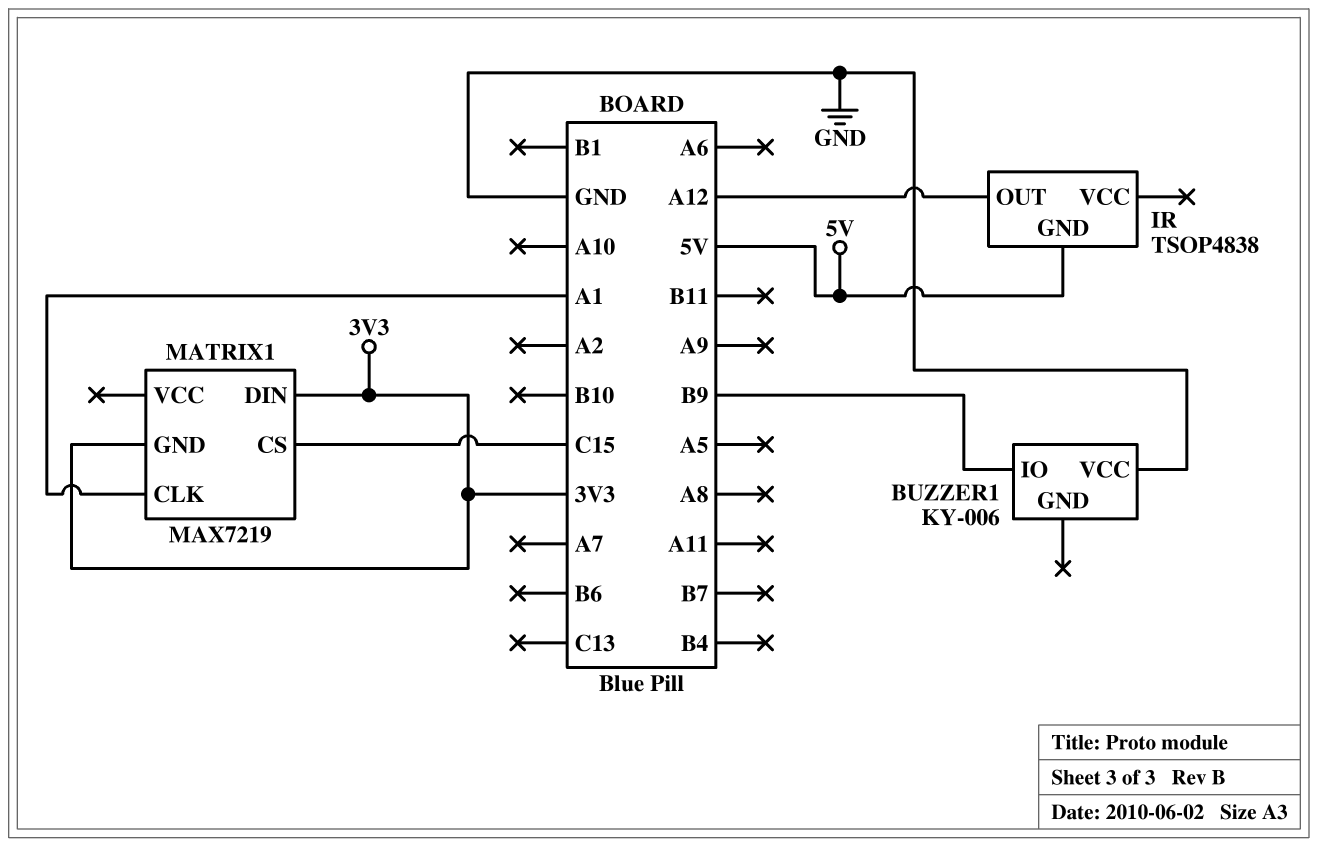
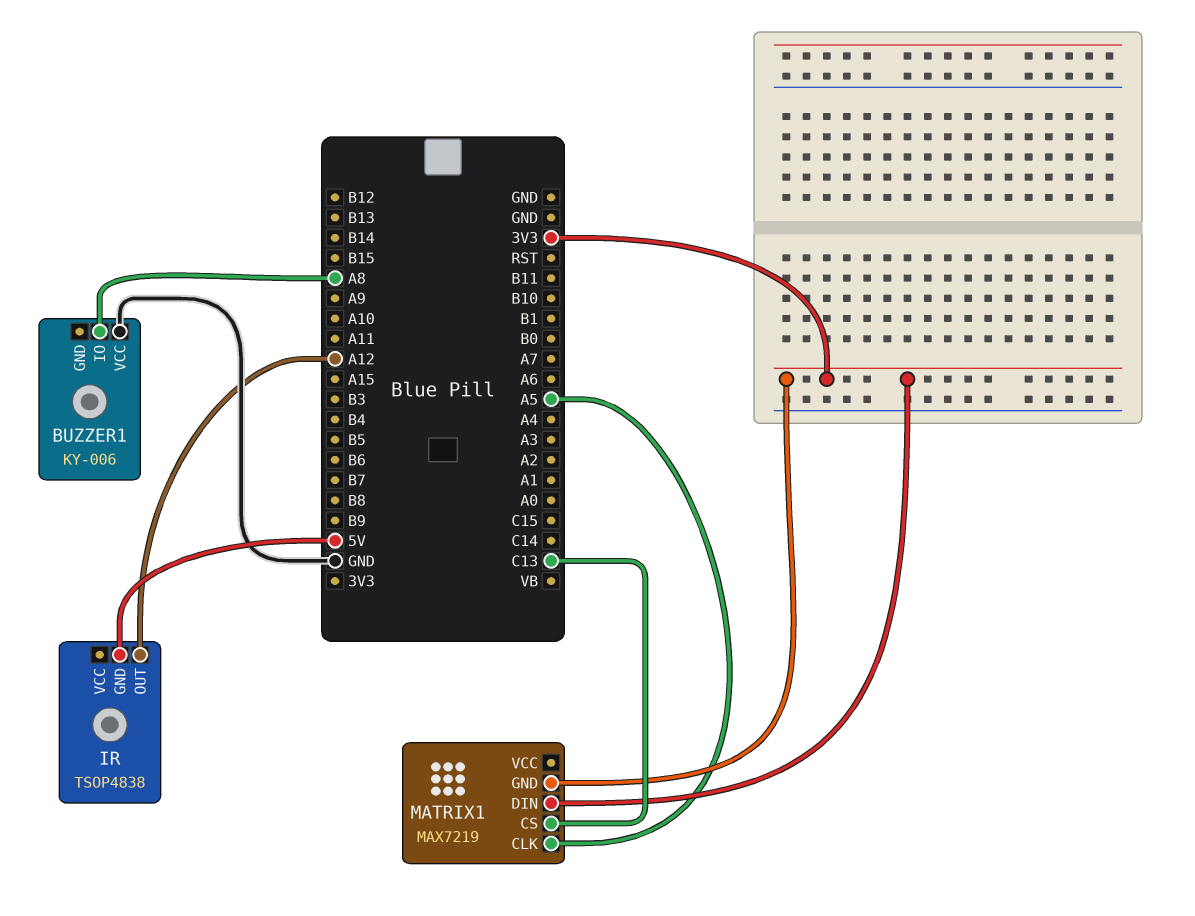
BUZZER1 pin IO: B9 -> A8
MATRIX1 pin CLK: A1 -> A5
MATRIX1 pin CS: C15 -> C13

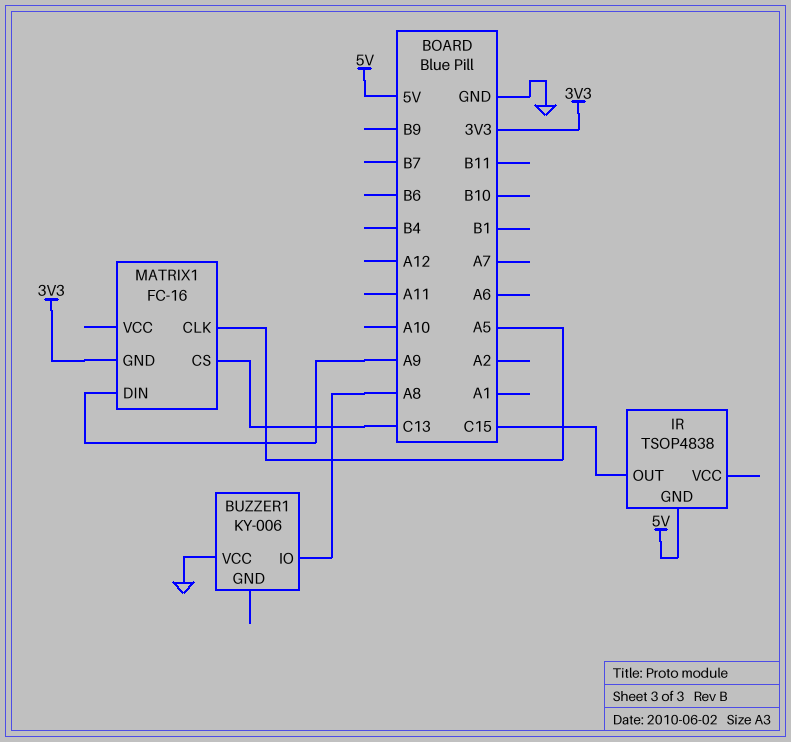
IR pin OUT: A12 -> C15
MATRIX1: MAX7219 -> FC-16
MATRIX1 pin DIN: 3V3 -> A9

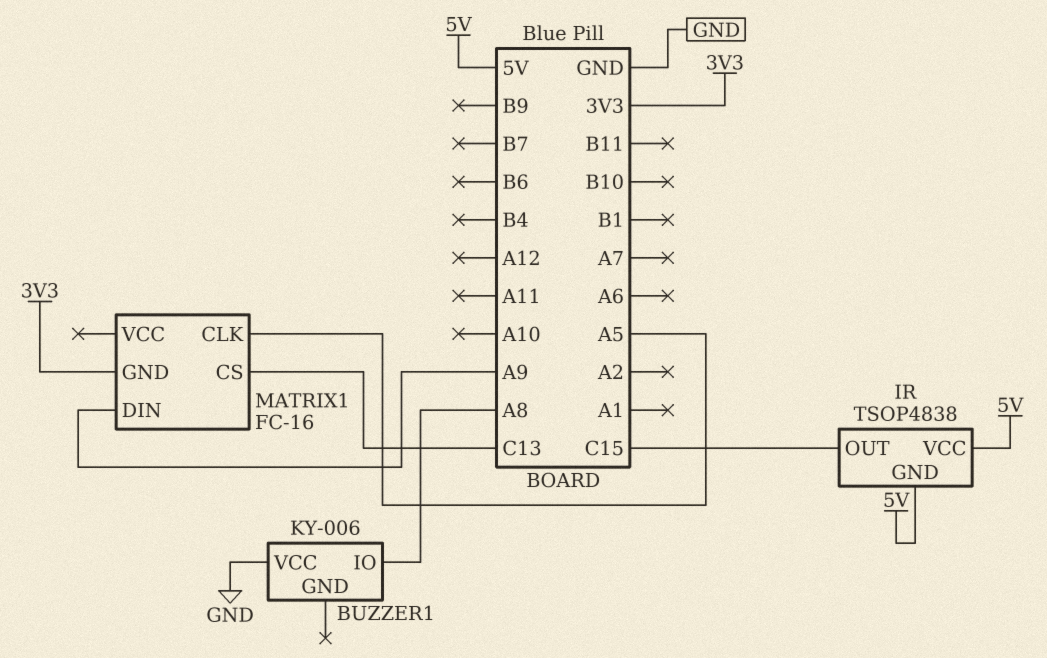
IR pin VCC: none -> 5V

